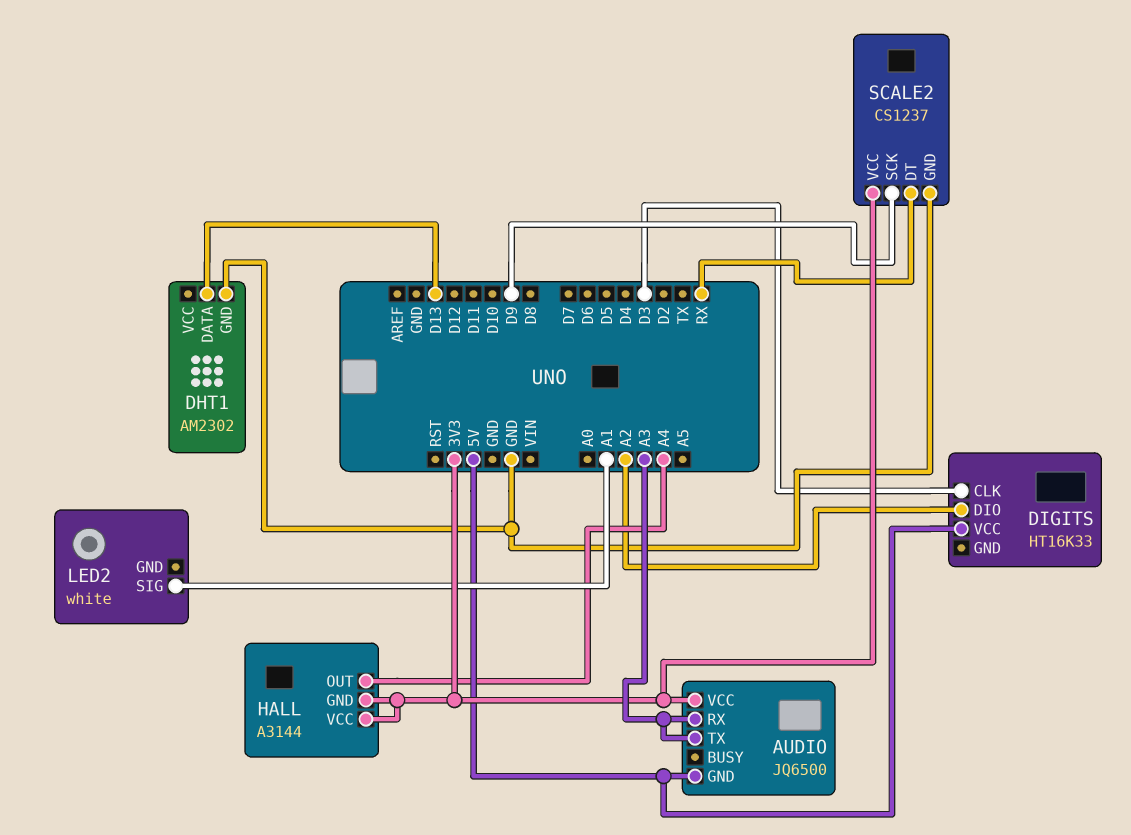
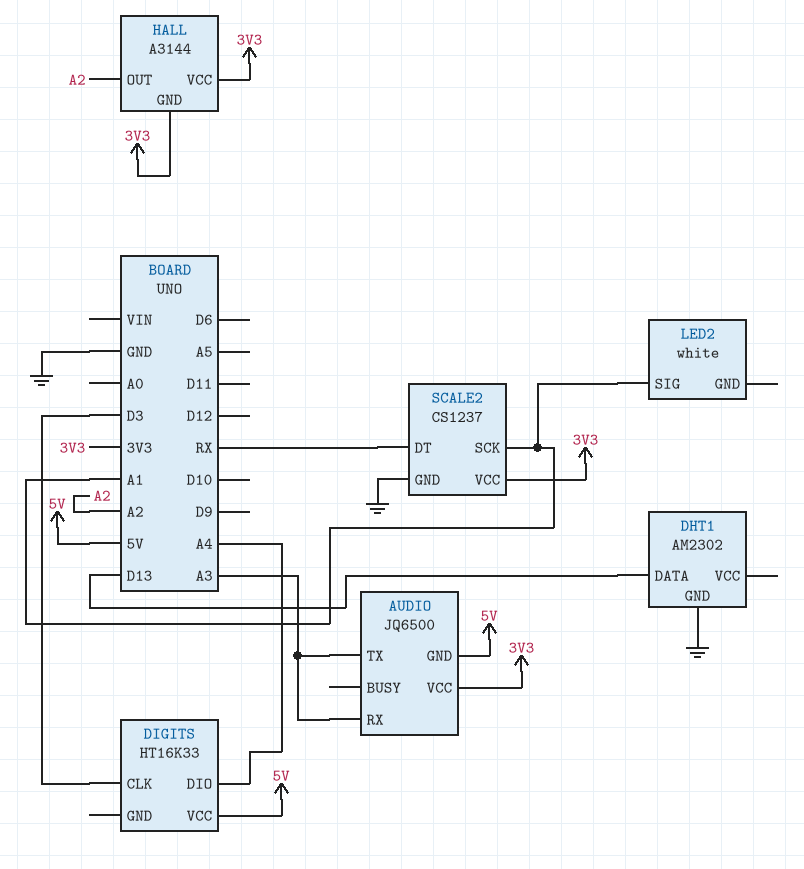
DIGITS pin DIO: A2 -> A4
HALL pin OUT: A4 -> A2
SCALE2 pin SCK: D9 -> A1

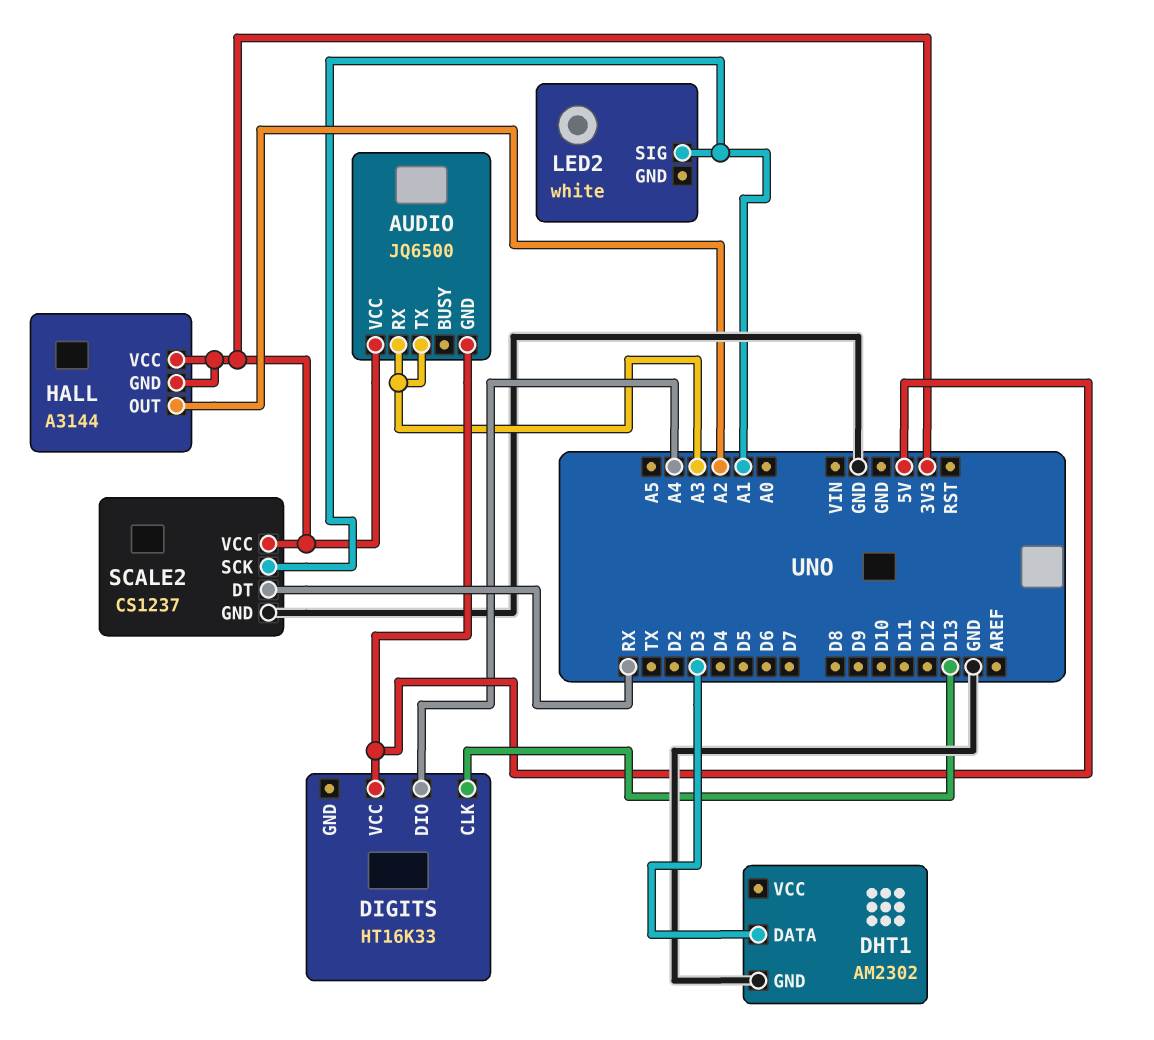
DHT1 pin DATA: D13 -> D3
DIGITS pin CLK: D3 -> D13

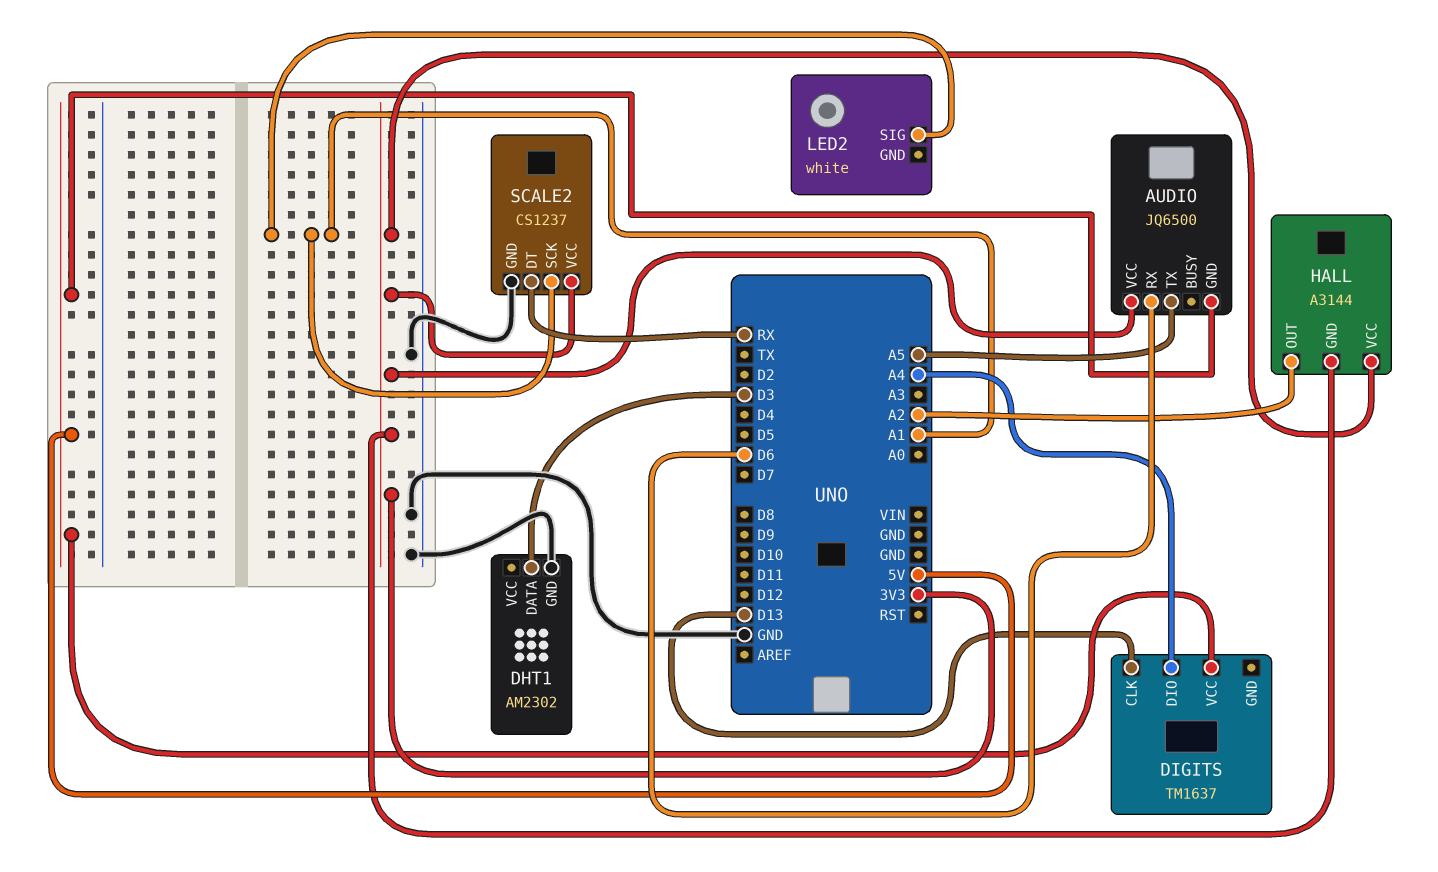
AUDIO pin RX: A3 -> D6
AUDIO pin TX: A3 -> A5
DIGITS: HT16K33 -> TM1637

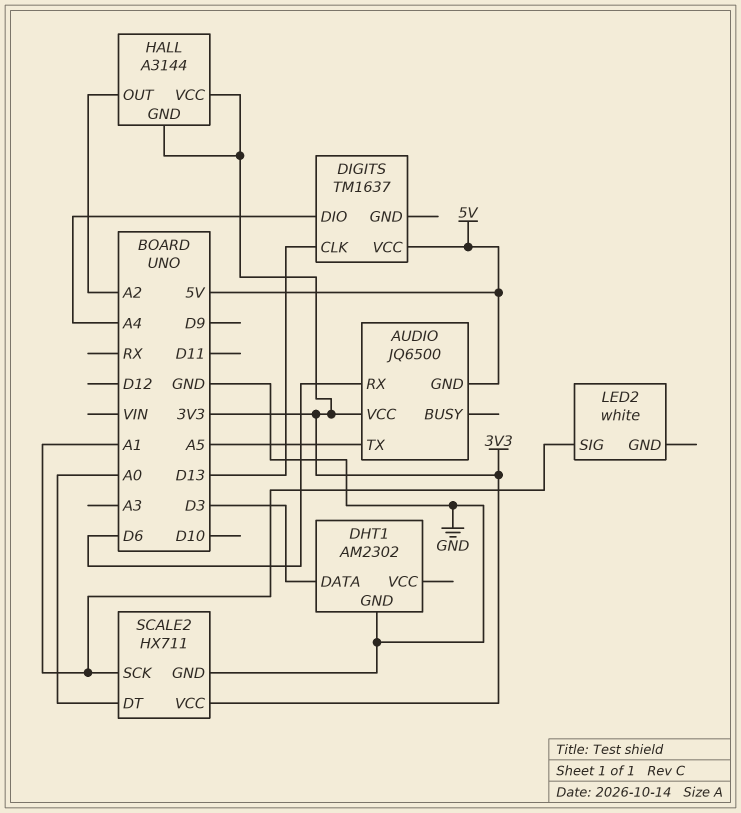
SCALE2: CS1237 -> HX711
SCALE2 pin DT: RX -> A0

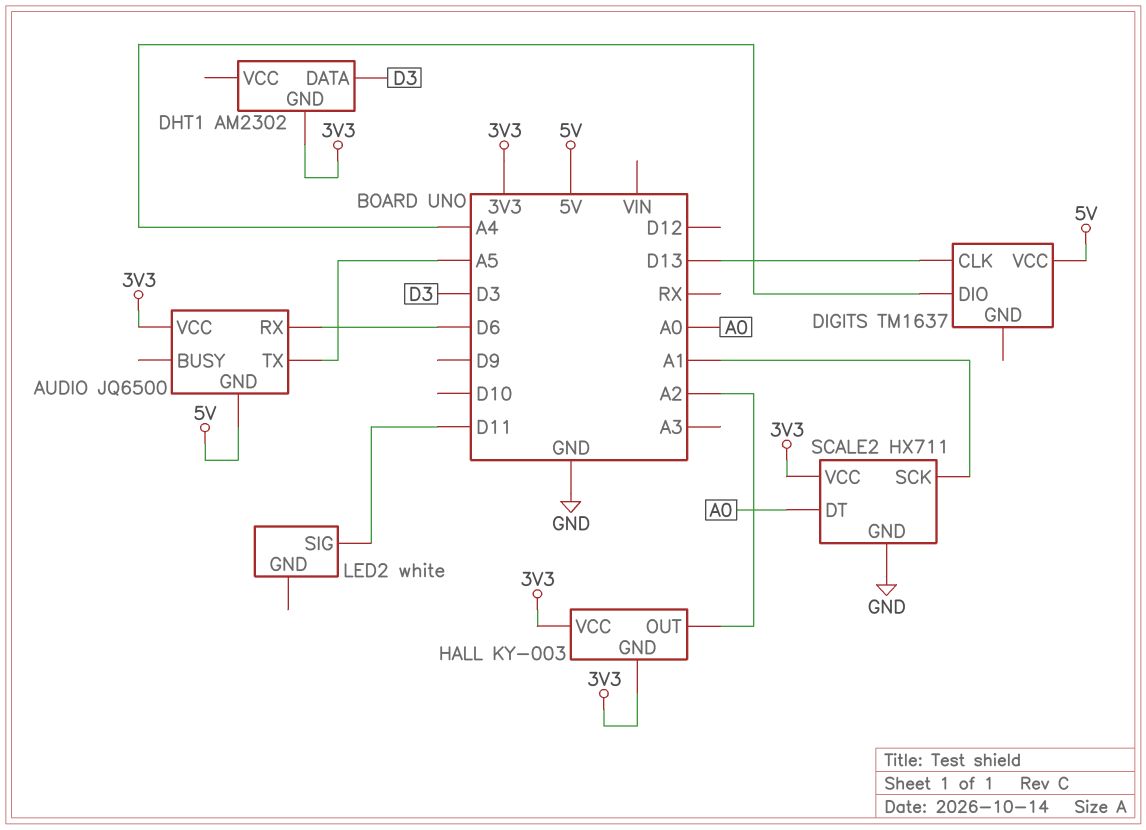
DHT1 pin GND: GND -> 3V3
HALL: A3144 -> KY-003
LED2 pin SIG: A1 -> D11

